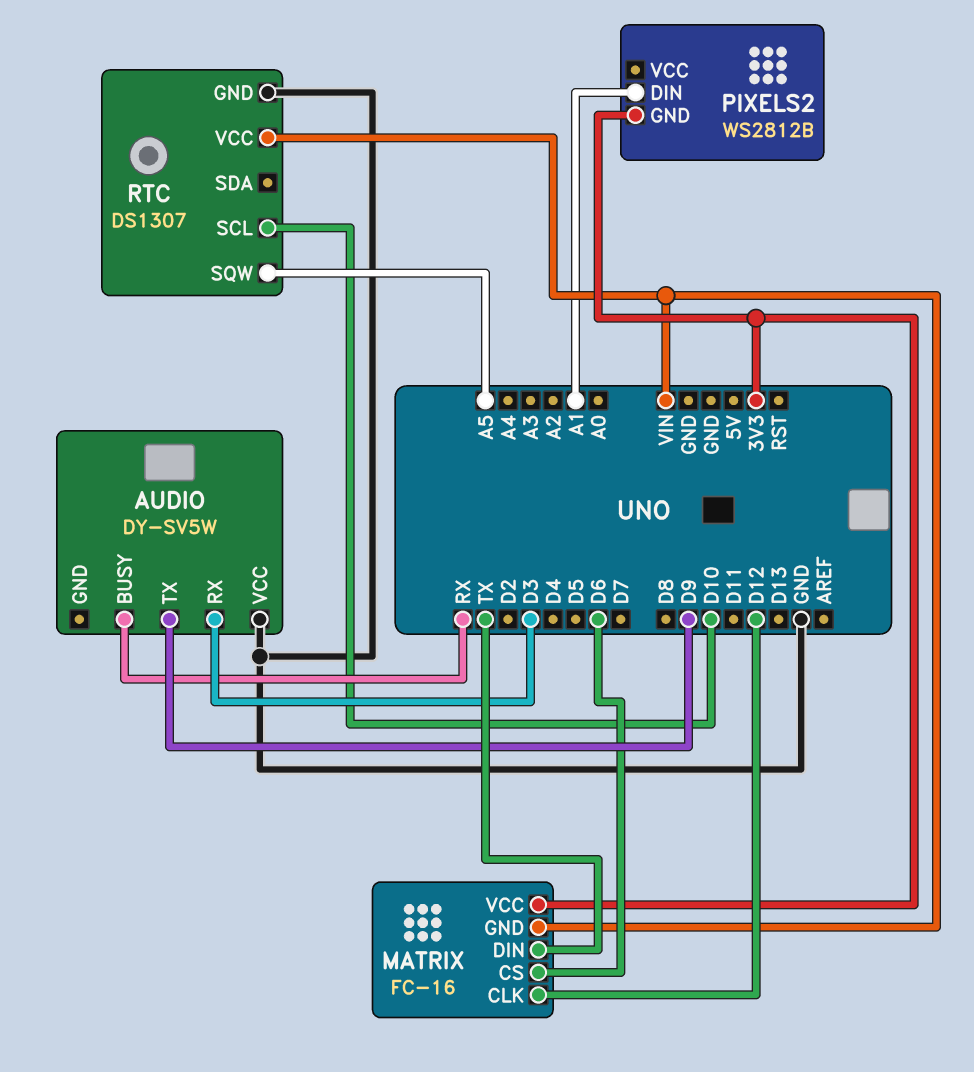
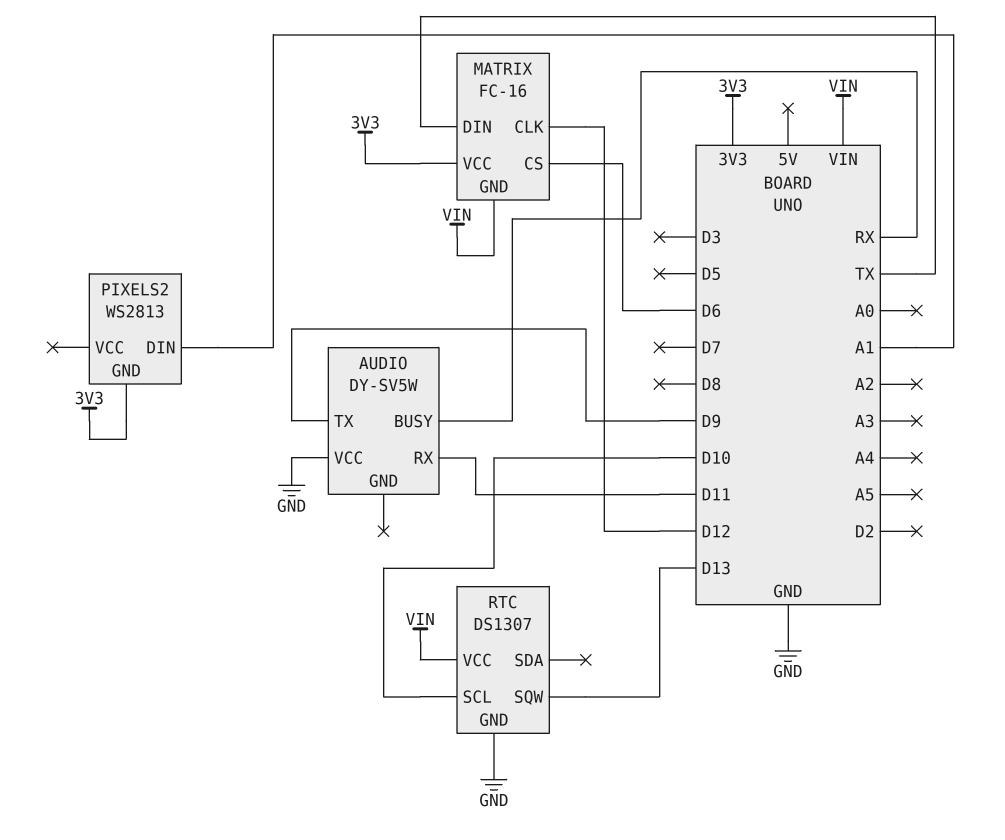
AUDIO pin RX: D3 -> D11
PIXELS2: WS2812B -> WS2813
RTC pin SQW: A5 -> D13

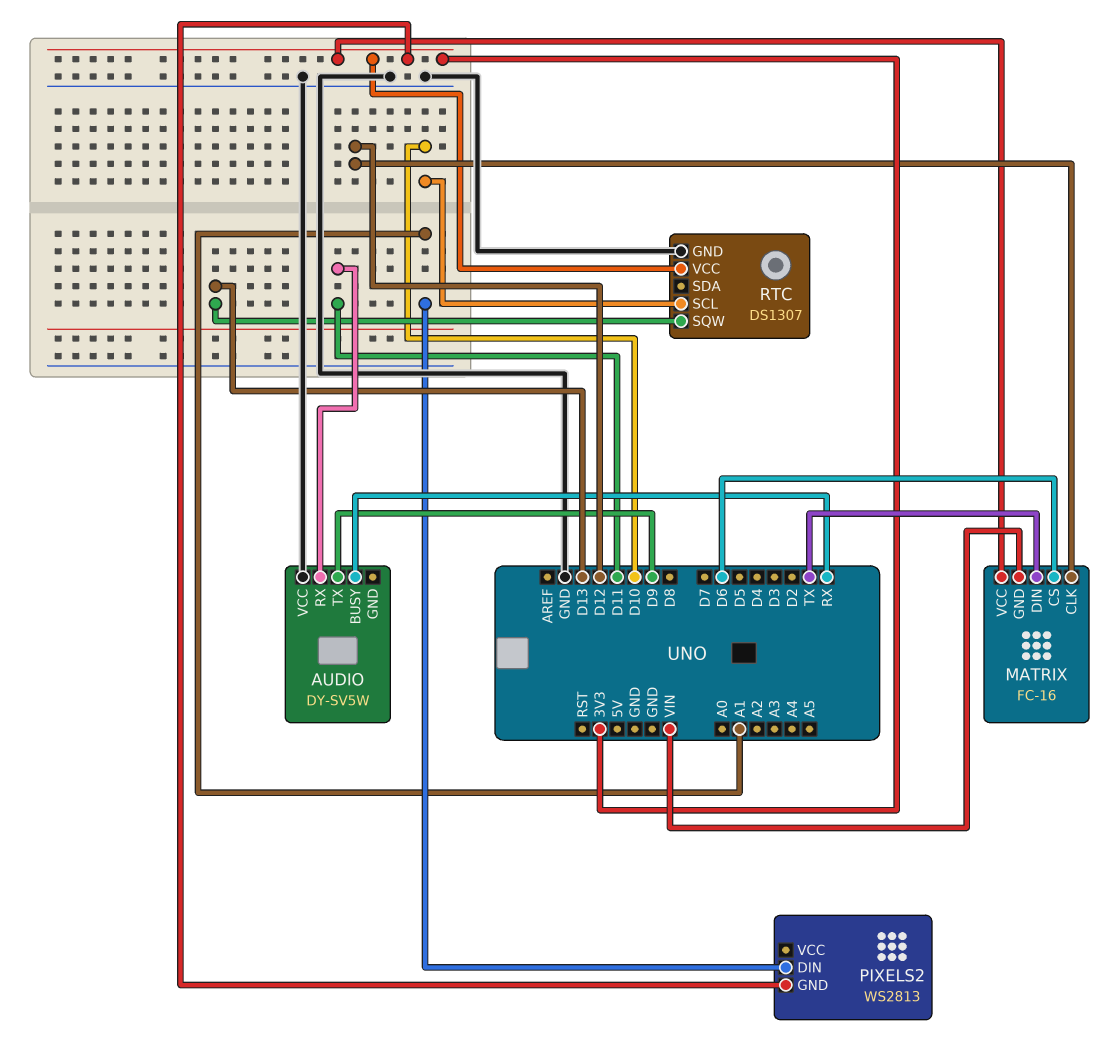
RTC pin VCC: VIN -> 3V3

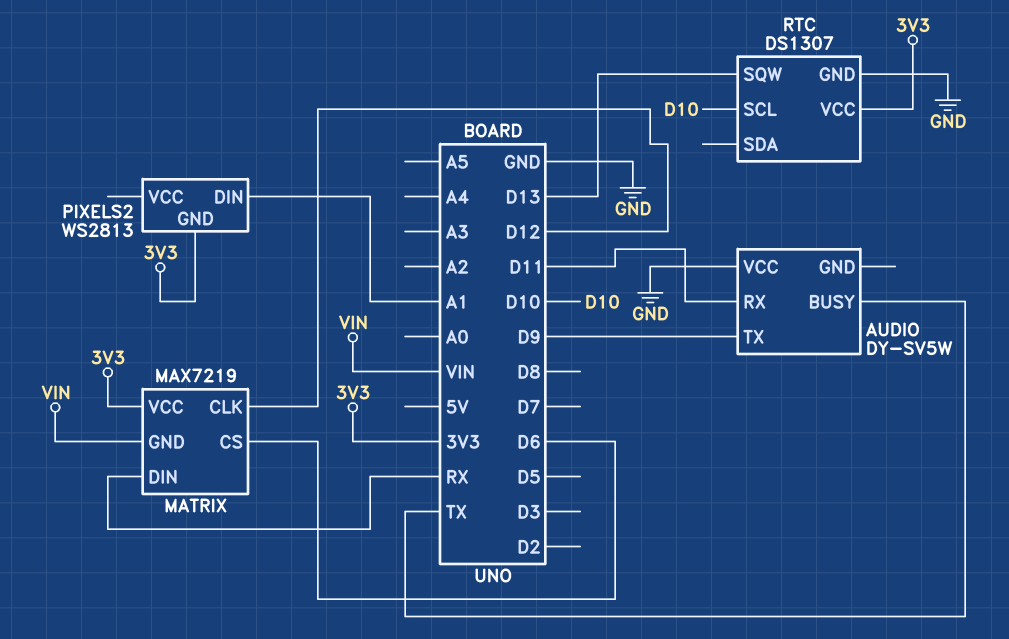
AUDIO pin BUSY: RX -> TX
MATRIX: FC-16 -> MAX7219
MATRIX pin DIN: TX -> RX

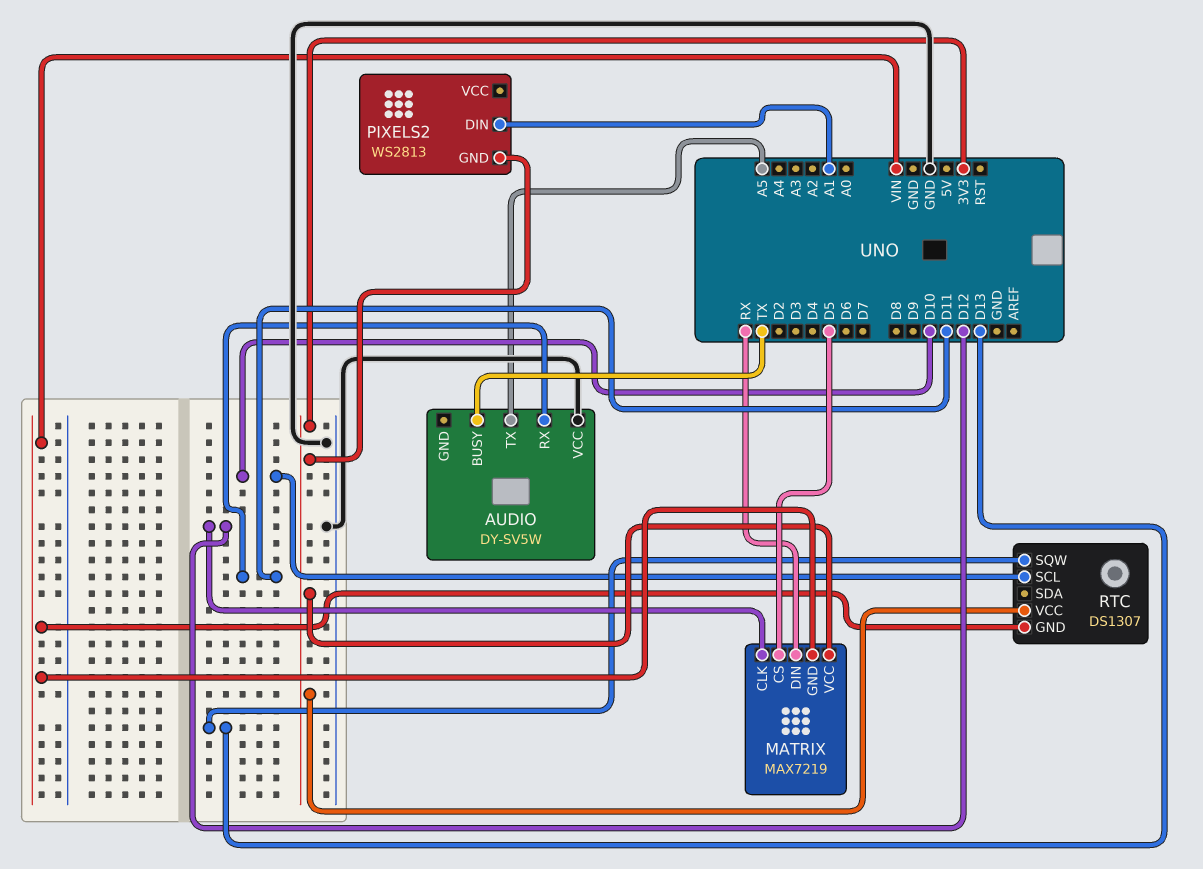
AUDIO pin TX: D9 -> A5
MATRIX pin CS: D6 -> D5
RTC pin GND: GND -> VIN

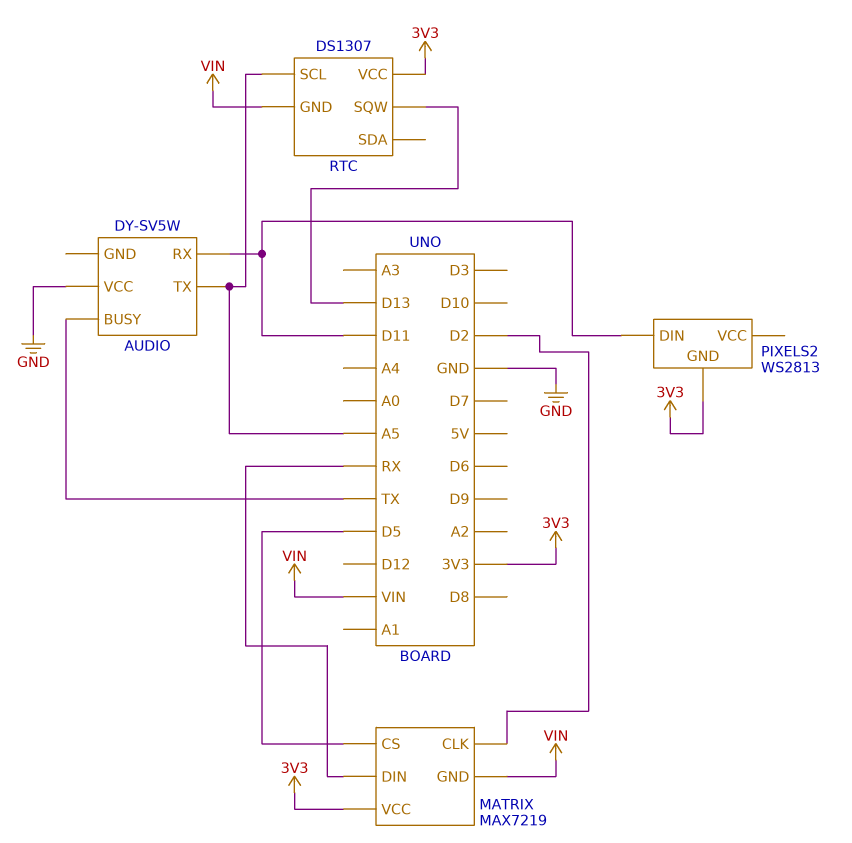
MATRIX pin CLK: D12 -> D2
PIXELS2 pin DIN: A1 -> D11
RTC pin SCL: D10 -> A5

